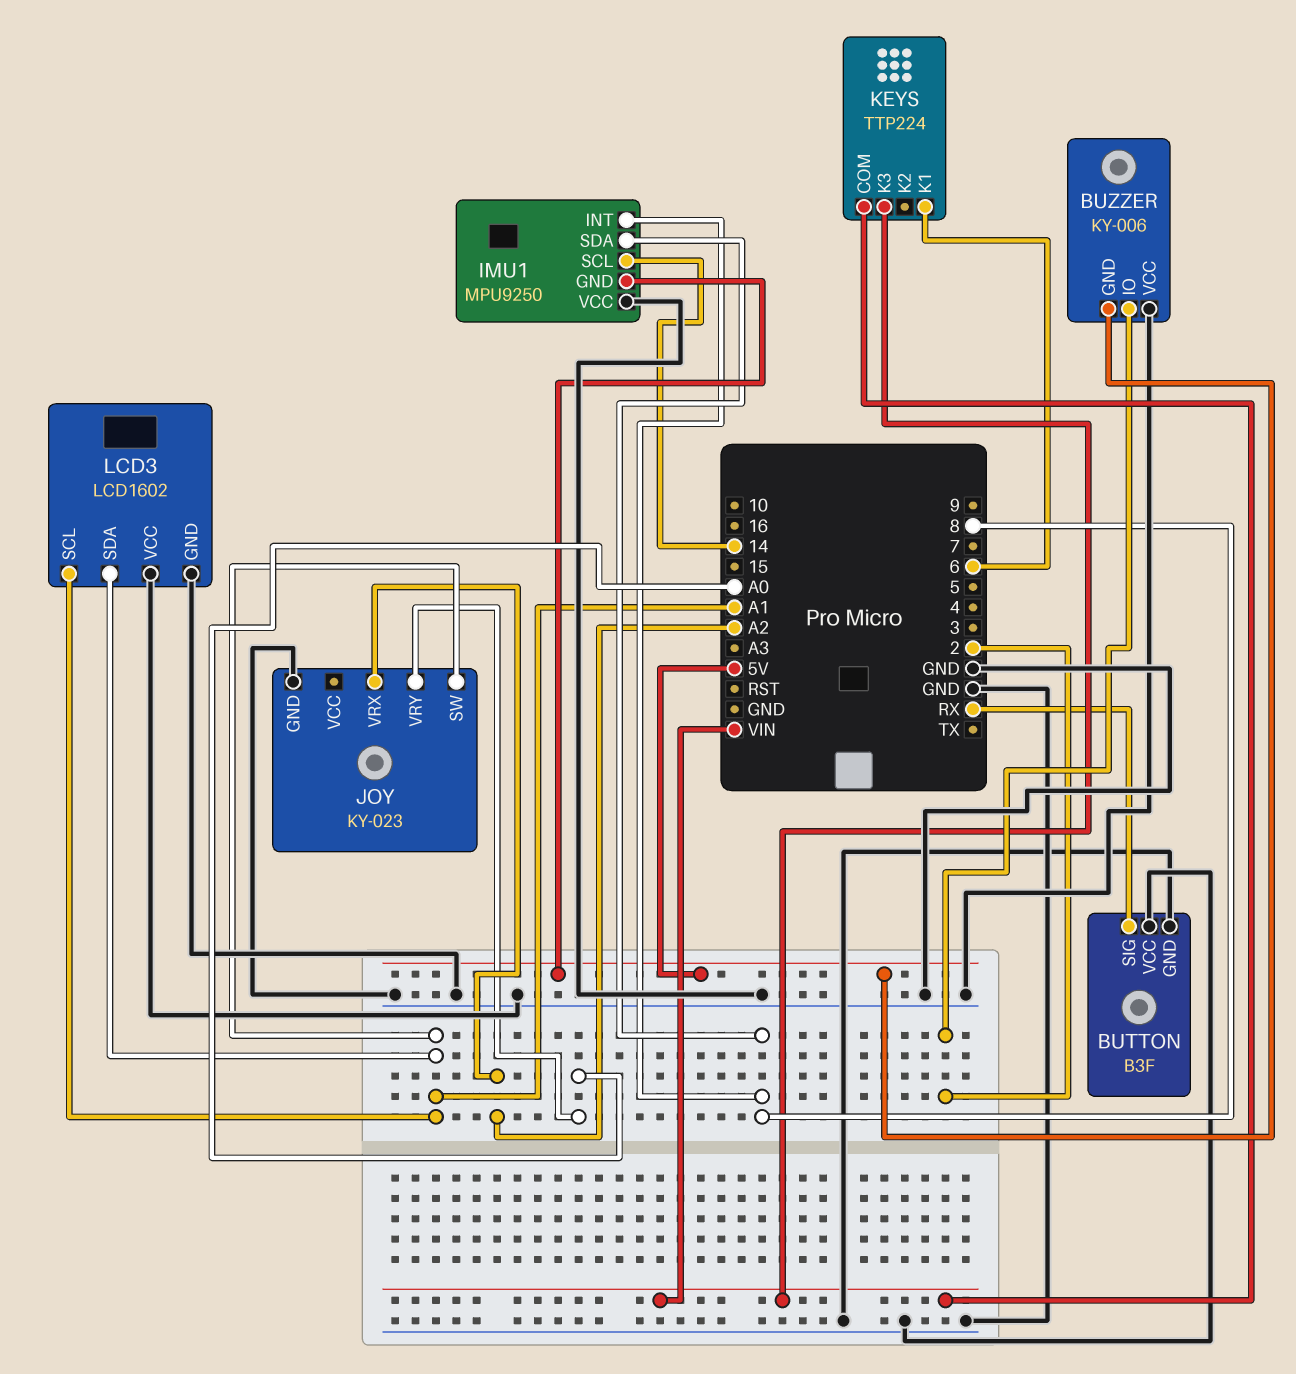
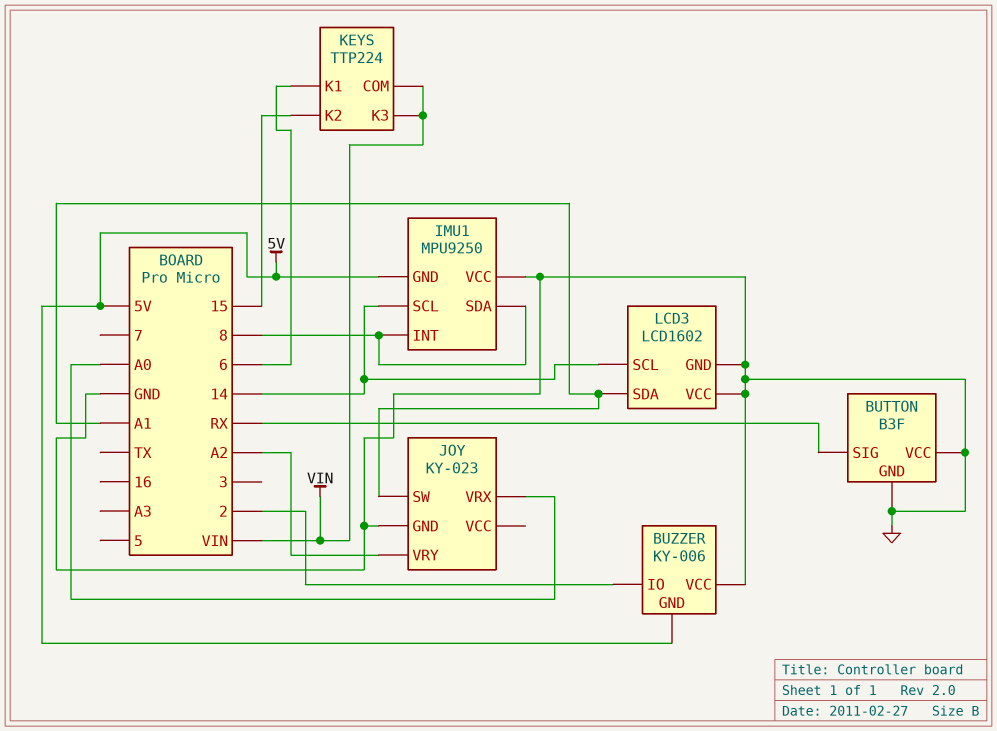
JOY pin VRX: A2 -> A0
JOY pin VRY: A0 -> A2
KEYS pin K2: none -> 15
LCD3 pin SCL: A1 -> 14

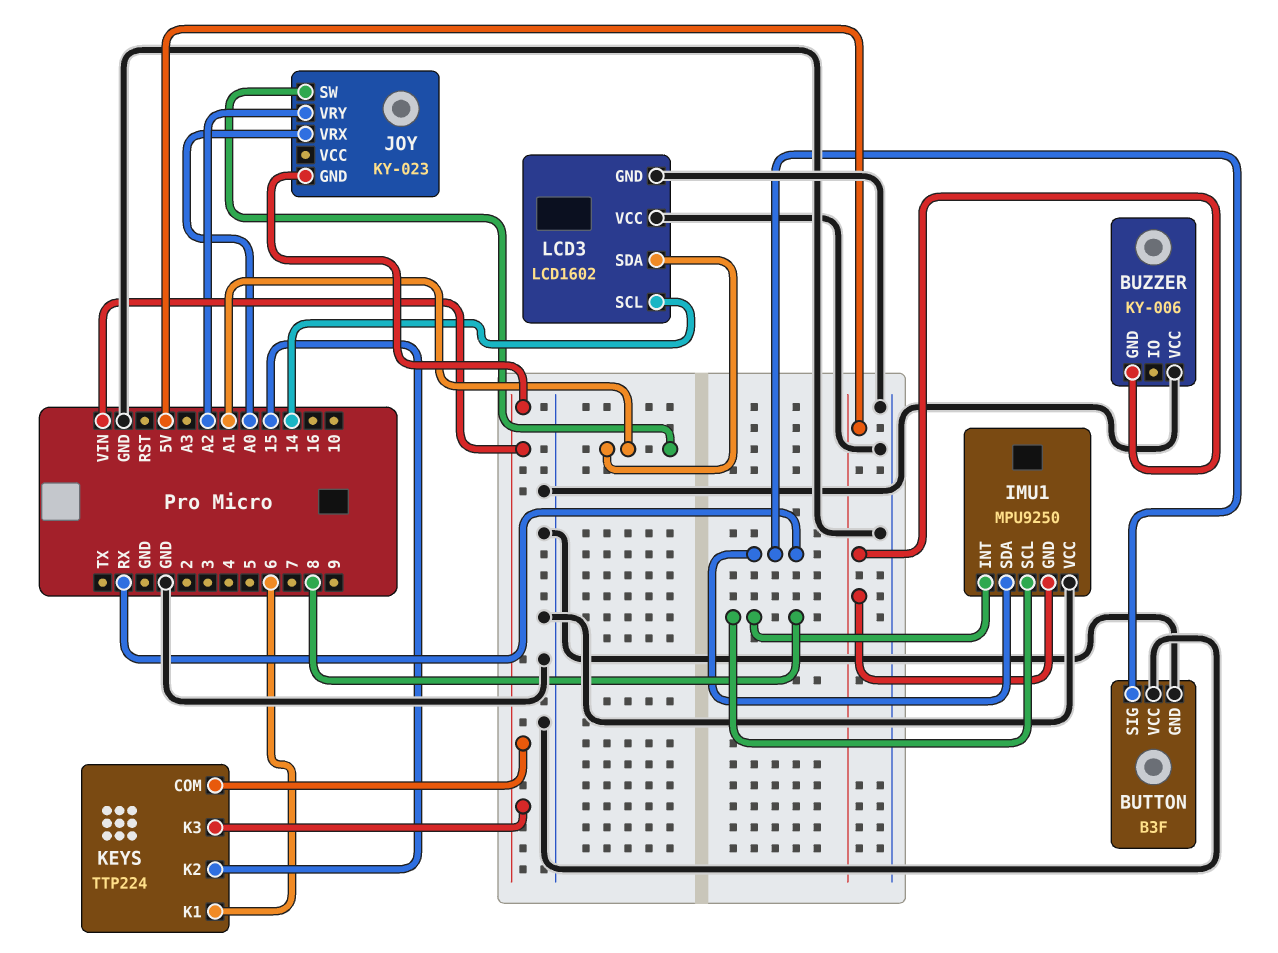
BUZZER pin IO: 2 -> none
IMU1 pin SCL: 14 -> 8
IMU1 pin SDA: 8 -> RX
JOY pin GND: GND -> VIN

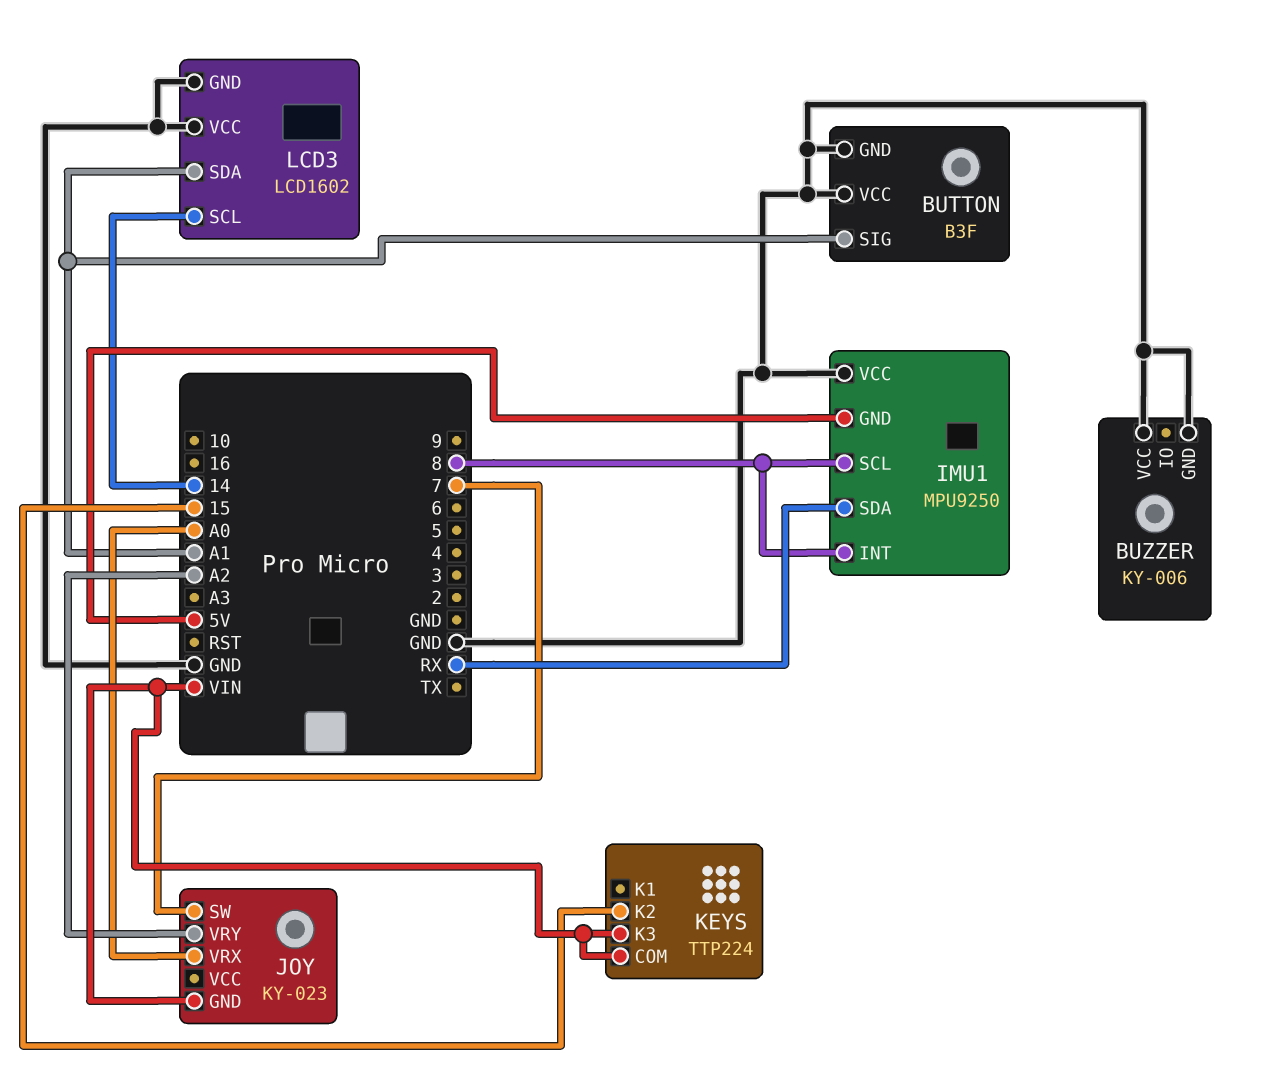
BUTTON pin SIG: RX -> A1
BUZZER pin GND: 5V -> GND
JOY pin SW: A1 -> 7
KEYS pin K1: 6 -> none

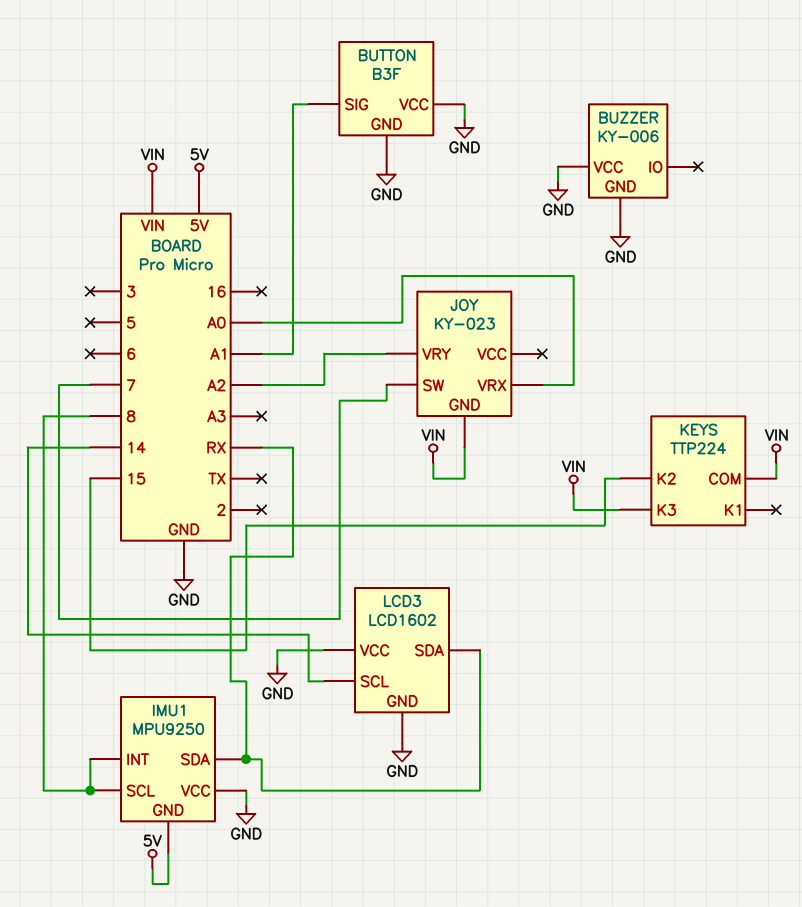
LCD3 pin SDA: A1 -> RX

